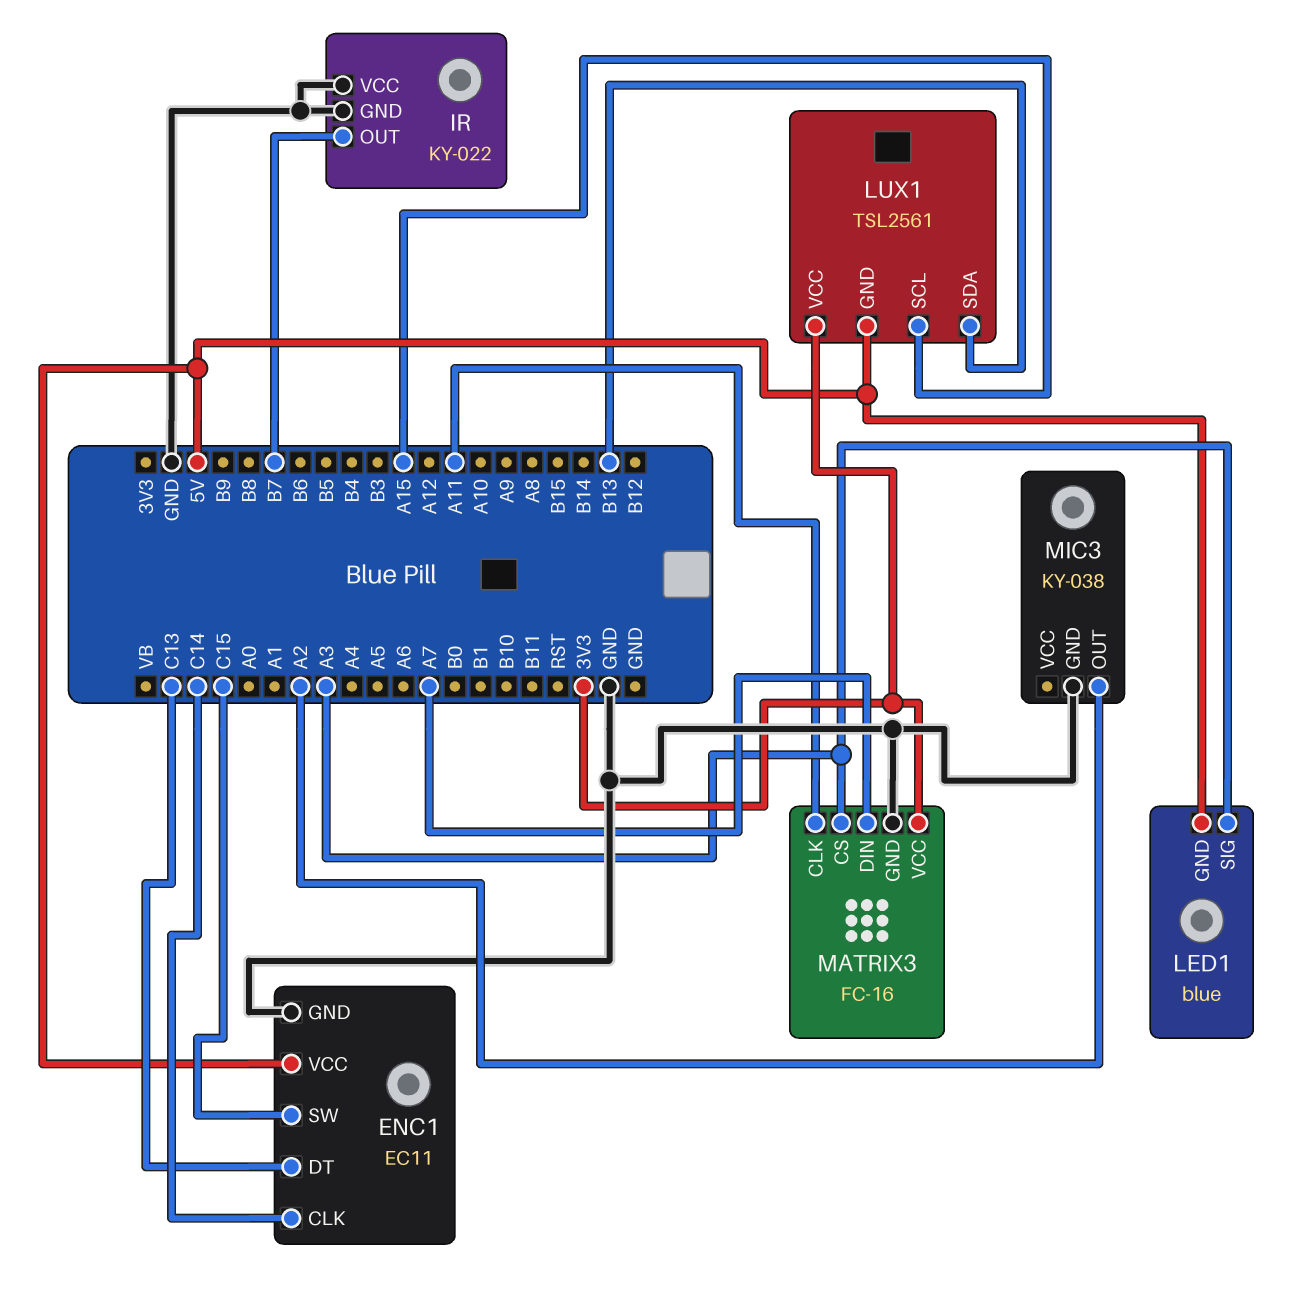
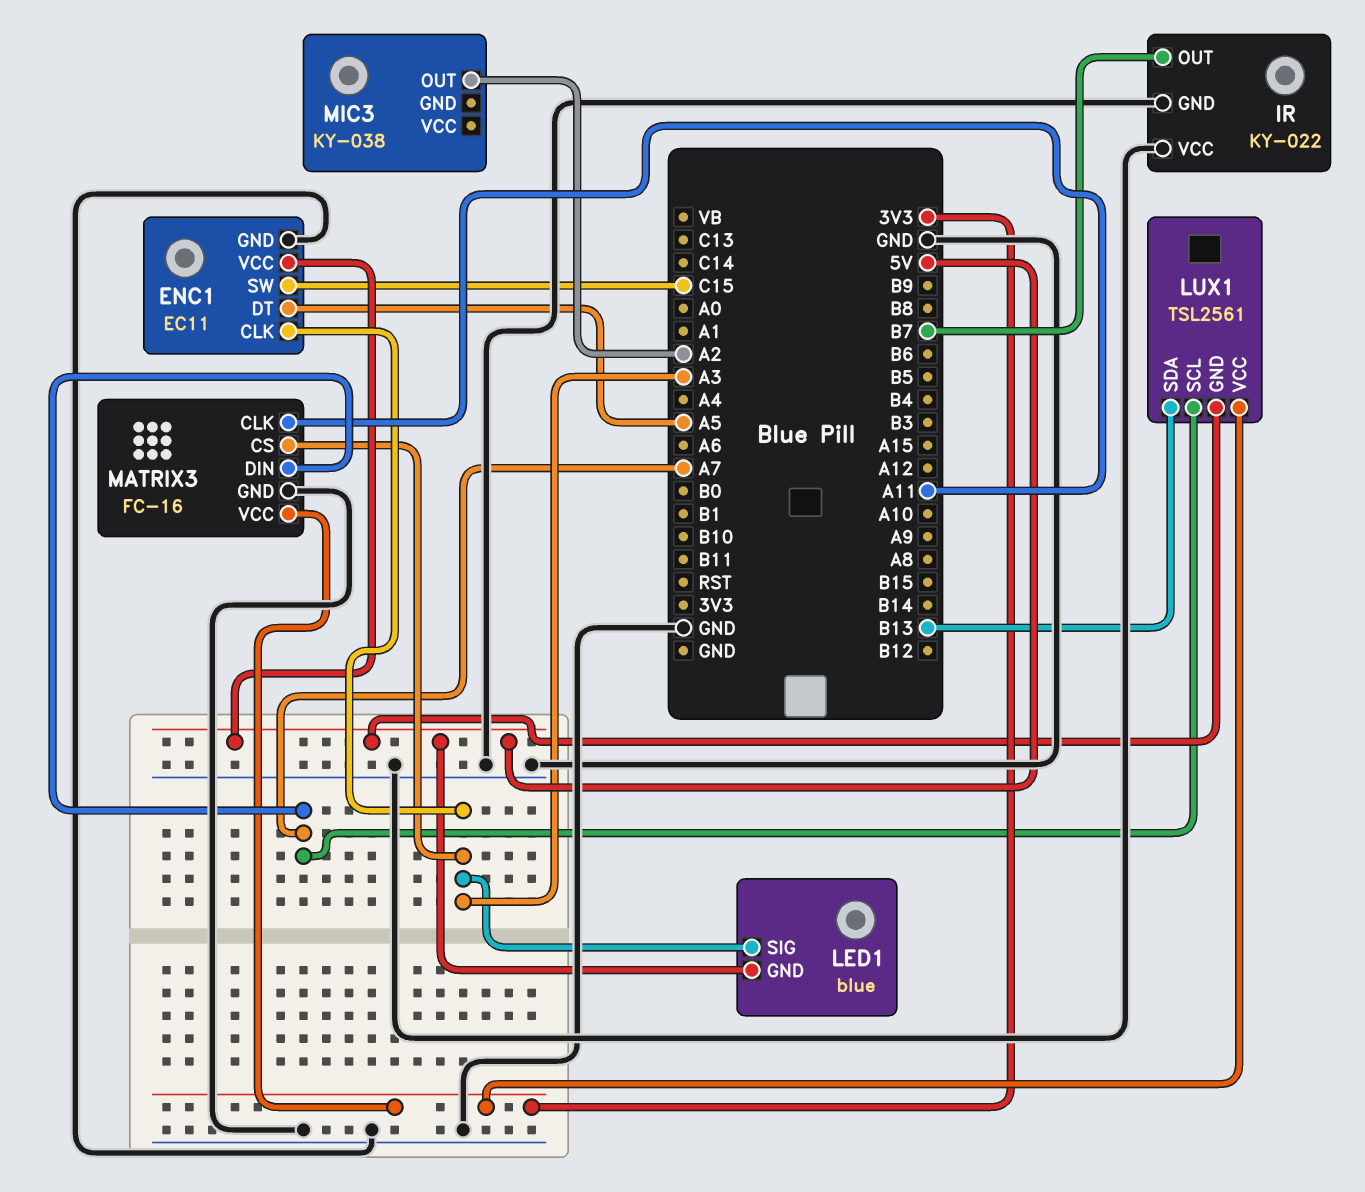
ENC1 pin CLK: C14 -> A3
ENC1 pin DT: C13 -> A5
LUX1 pin SCL: A15 -> A7
MIC3 pin GND: GND -> none

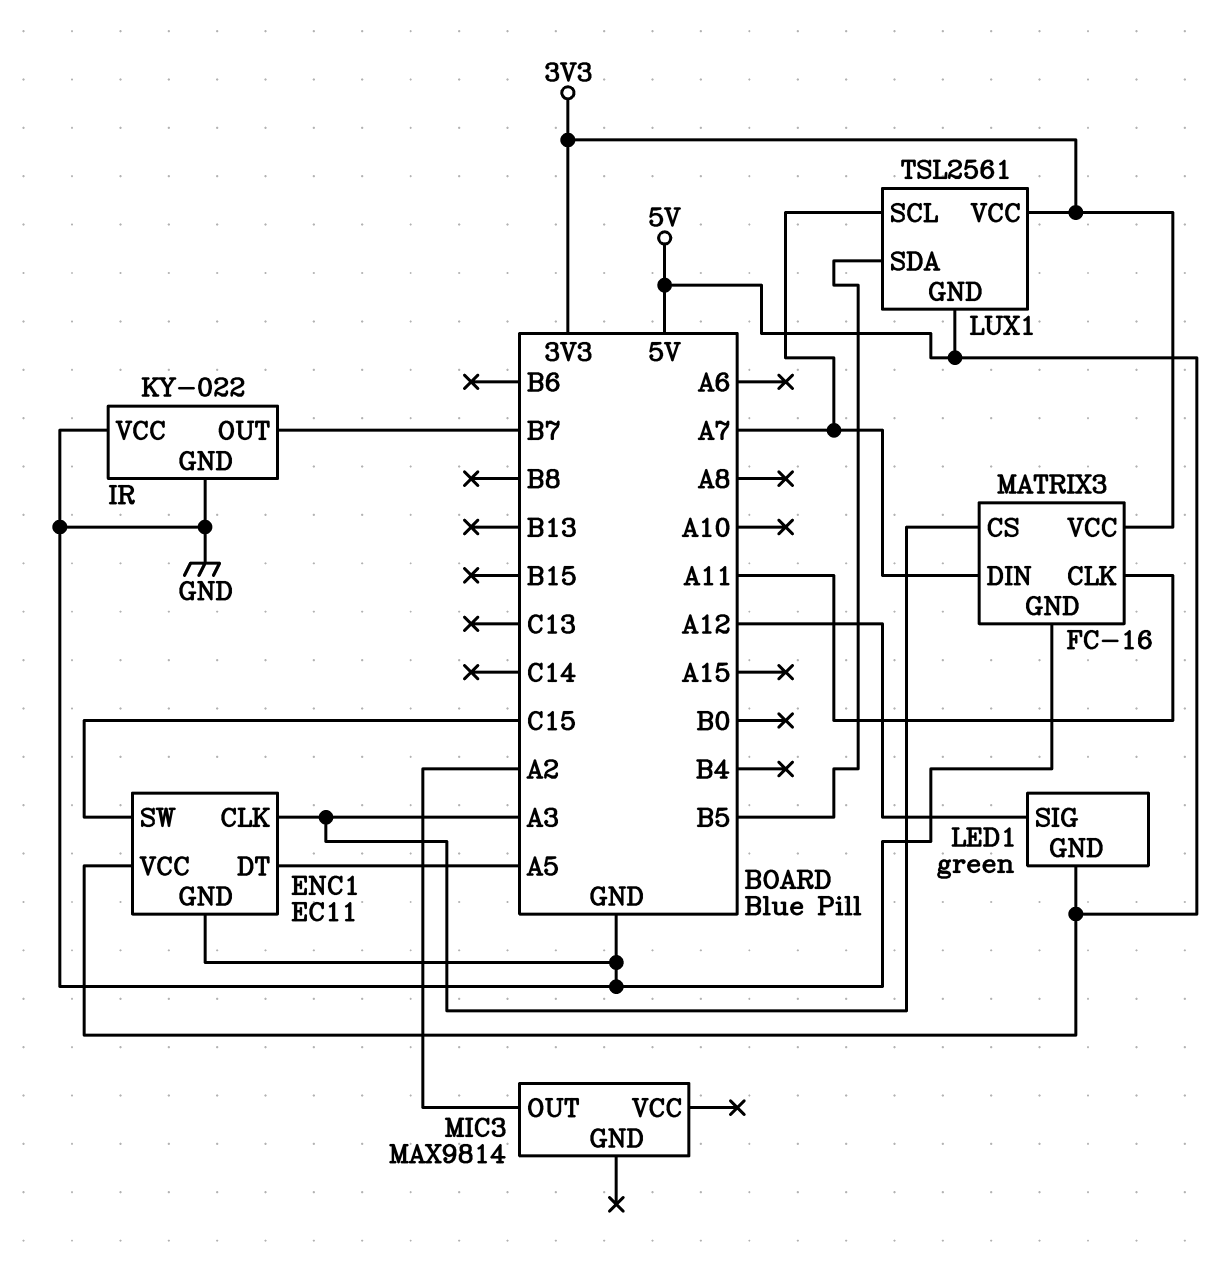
LED1: blue -> green
LED1 pin SIG: A3 -> A12
LUX1 pin SDA: B13 -> B5
MIC3: KY-038 -> MAX9814

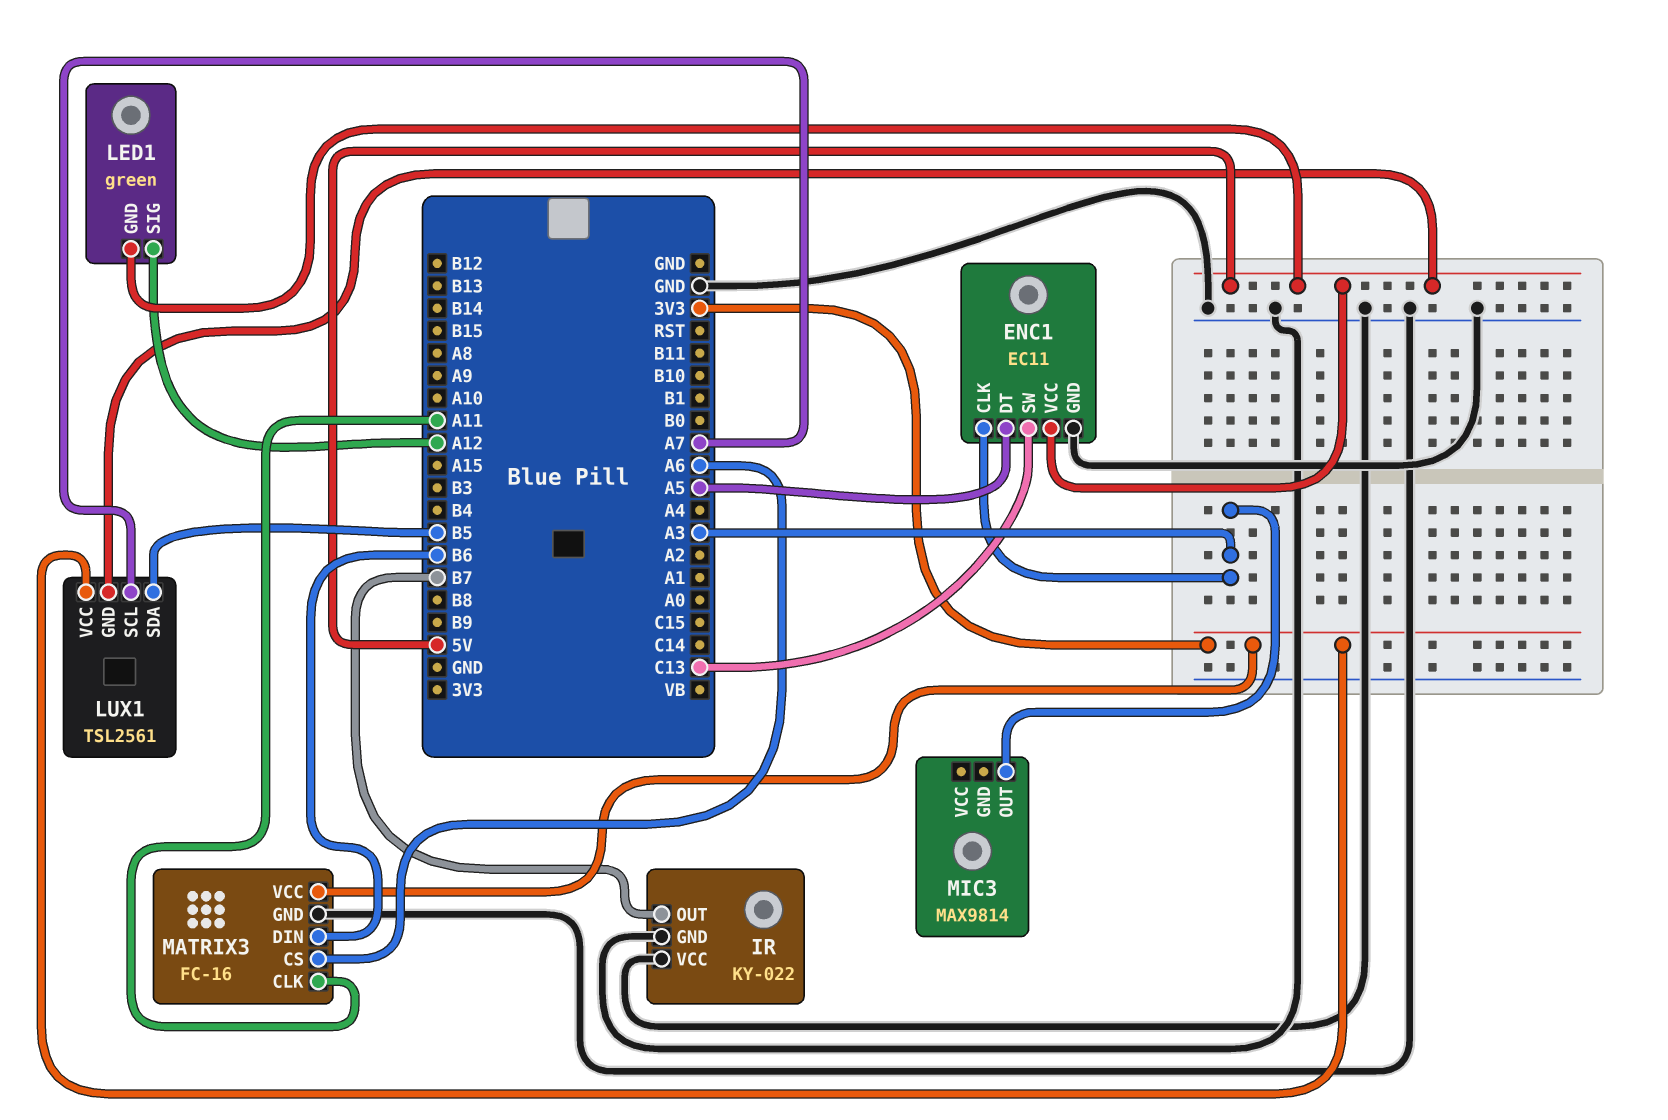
ENC1 pin SW: C15 -> C13
MATRIX3 pin CS: A3 -> A6
MATRIX3 pin DIN: A7 -> B6
MIC3 pin OUT: A2 -> A3

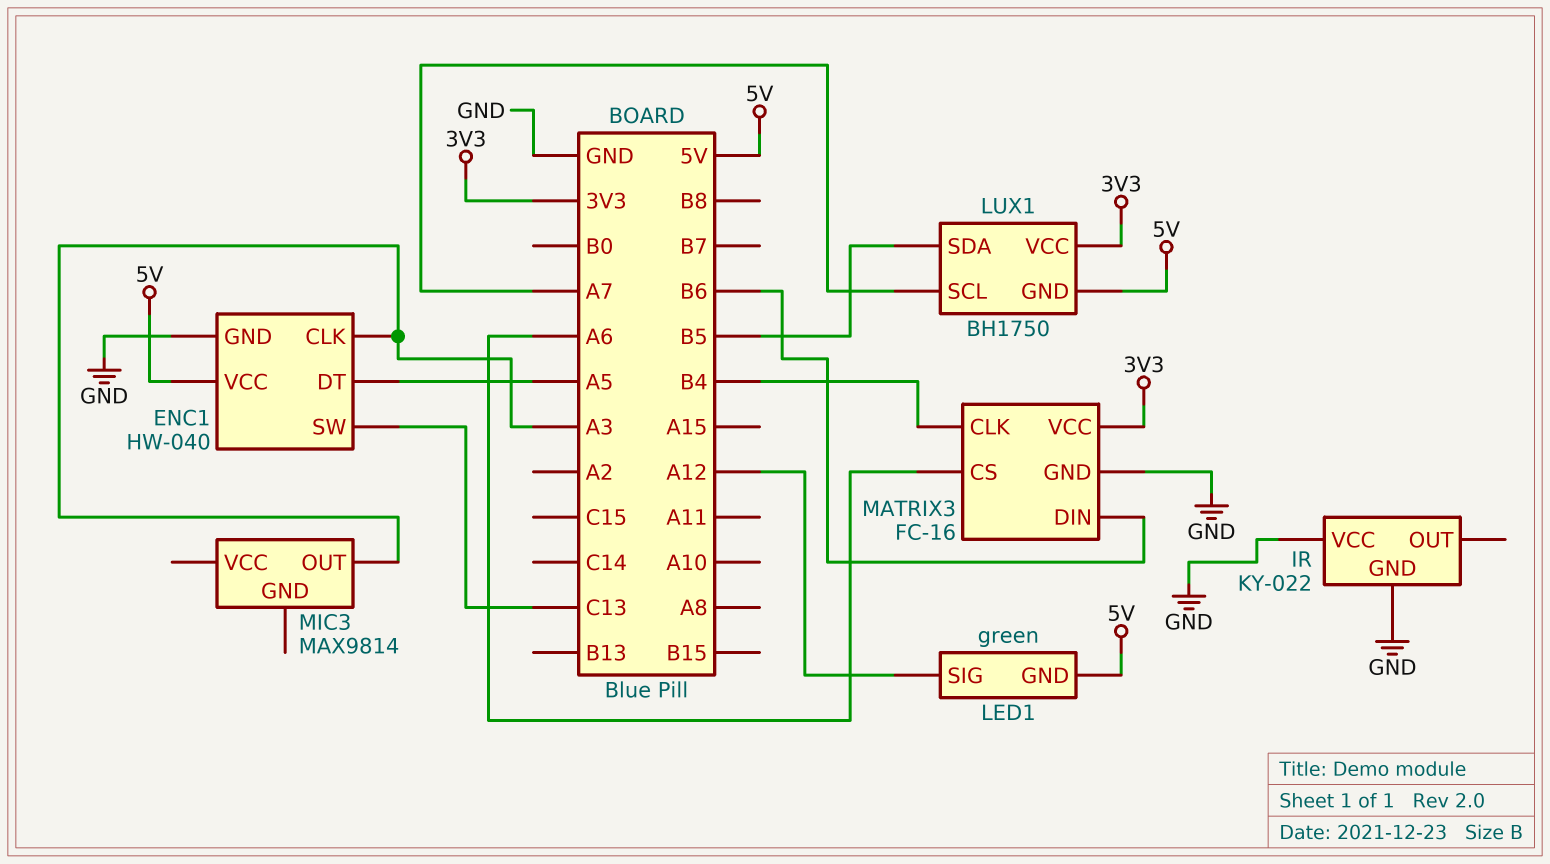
ENC1: EC11 -> HW-040
IR pin OUT: B7 -> none
LUX1: TSL2561 -> BH1750
MATRIX3 pin CLK: A11 -> B4

